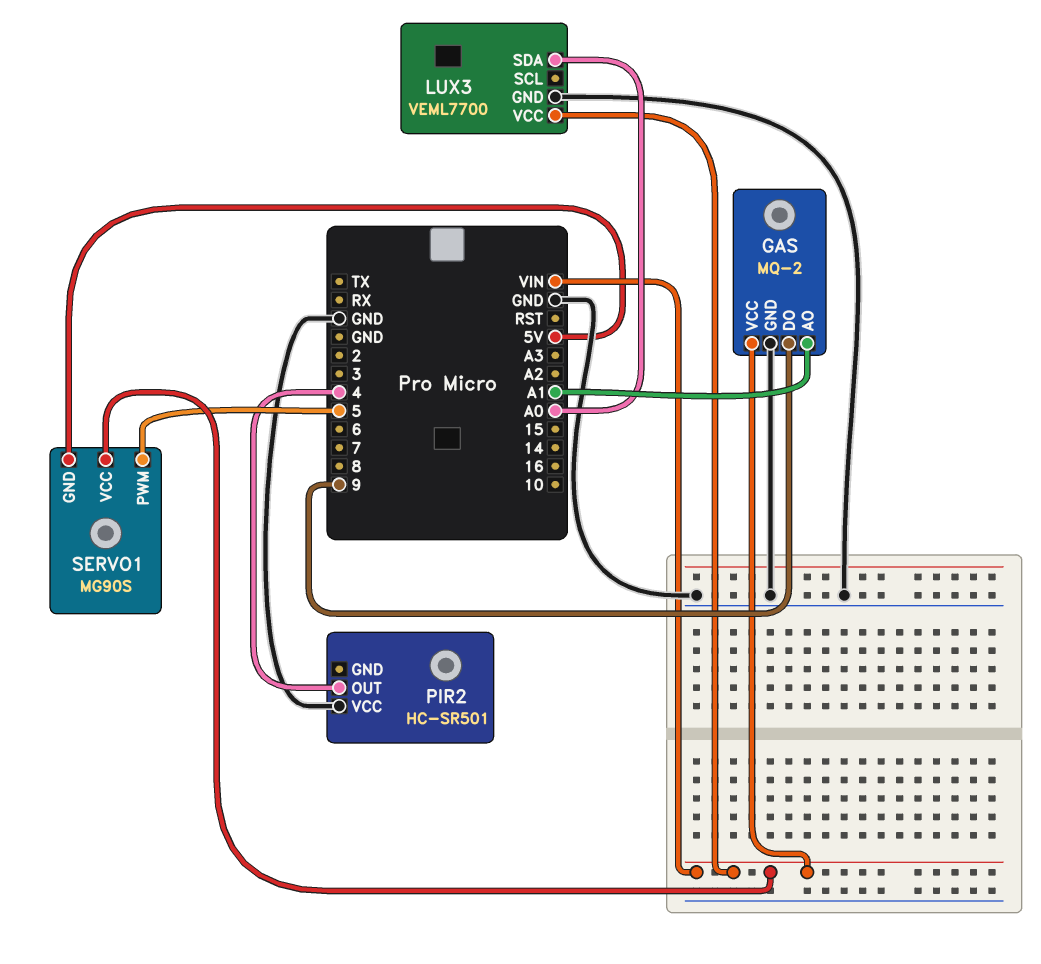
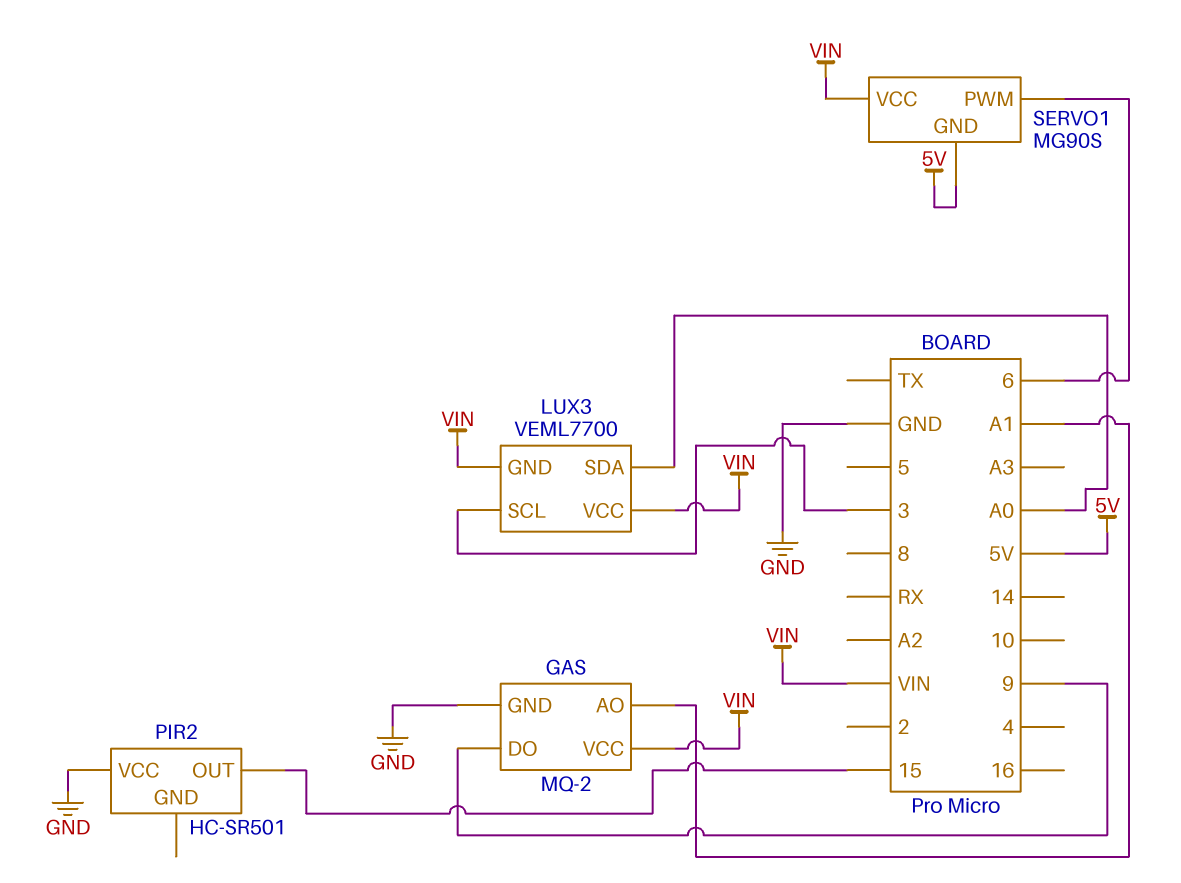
LUX3 pin GND: GND -> VIN
LUX3 pin SCL: none -> 3
PIR2 pin OUT: 4 -> 15
SERVO1 pin PWM: 5 -> 6

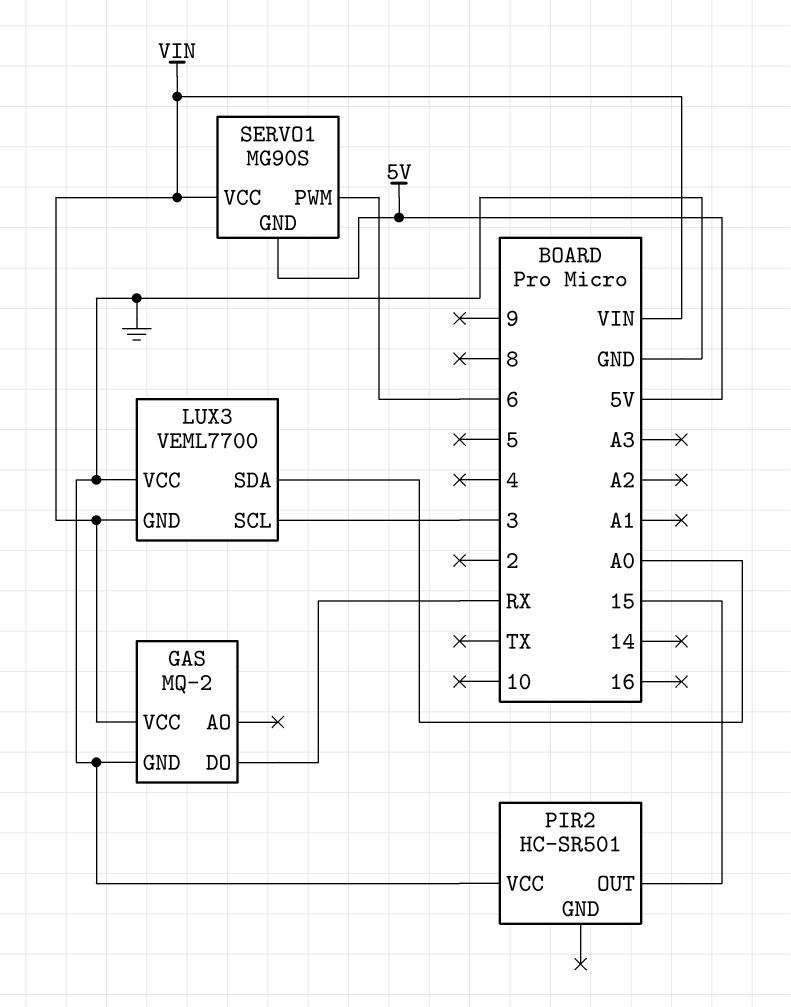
GAS pin AO: A1 -> none
GAS pin DO: 9 -> RX
LUX3 pin VCC: VIN -> GND

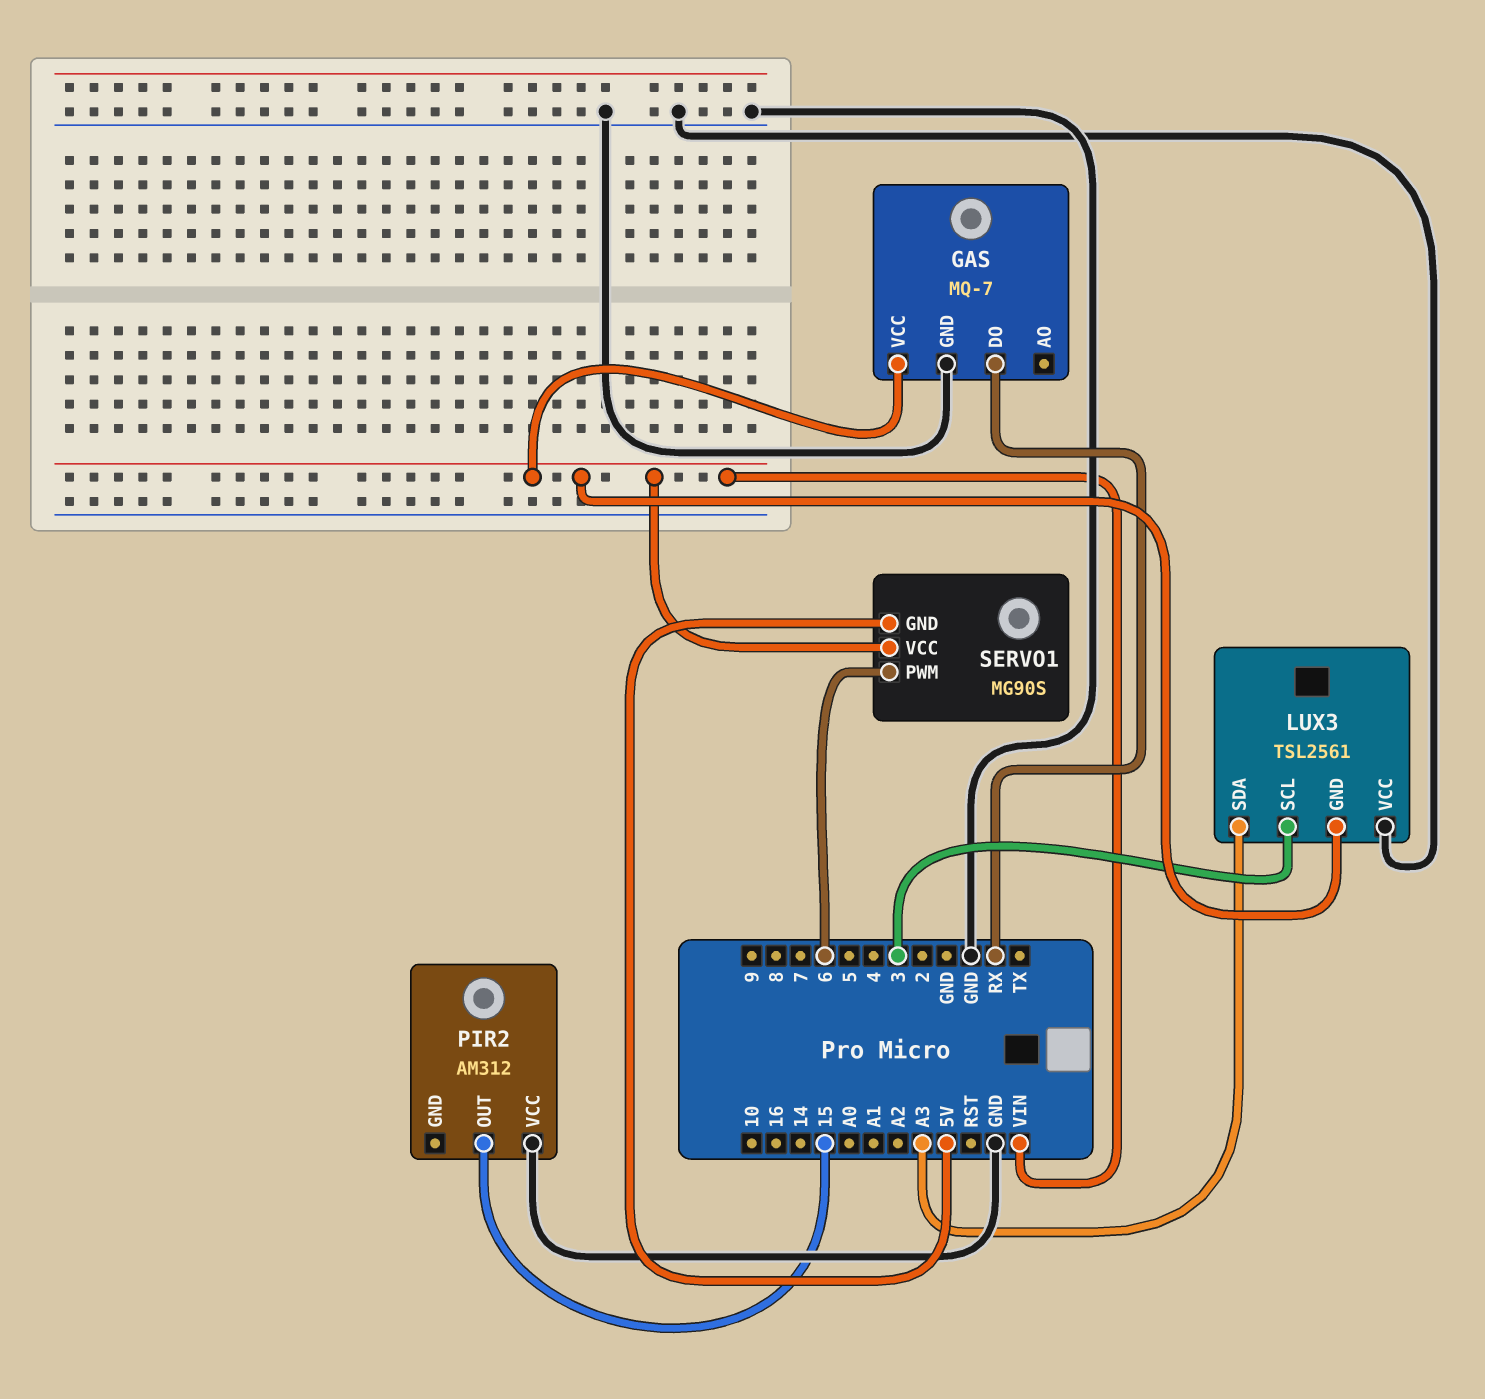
GAS: MQ-2 -> MQ-7
LUX3: VEML7700 -> TSL2561
LUX3 pin SDA: A0 -> A3
PIR2: HC-SR501 -> AM312

